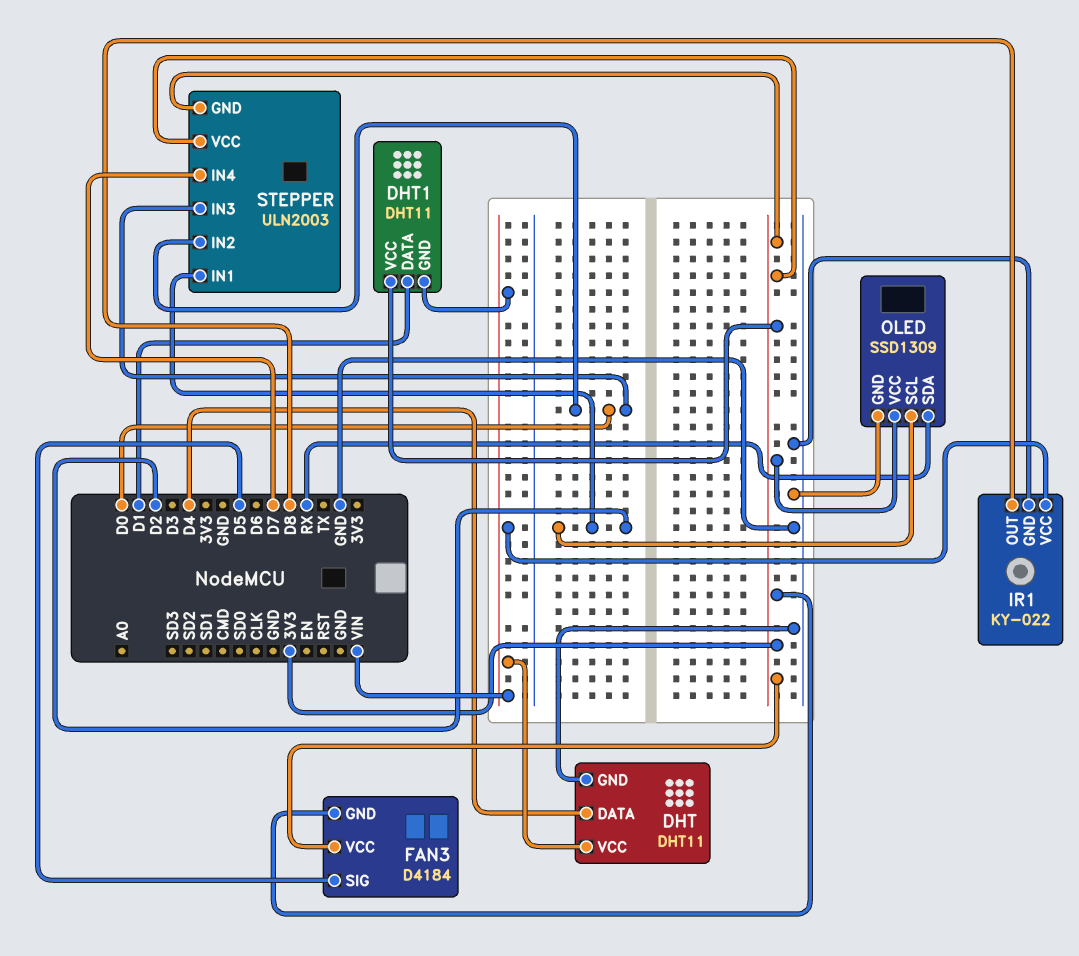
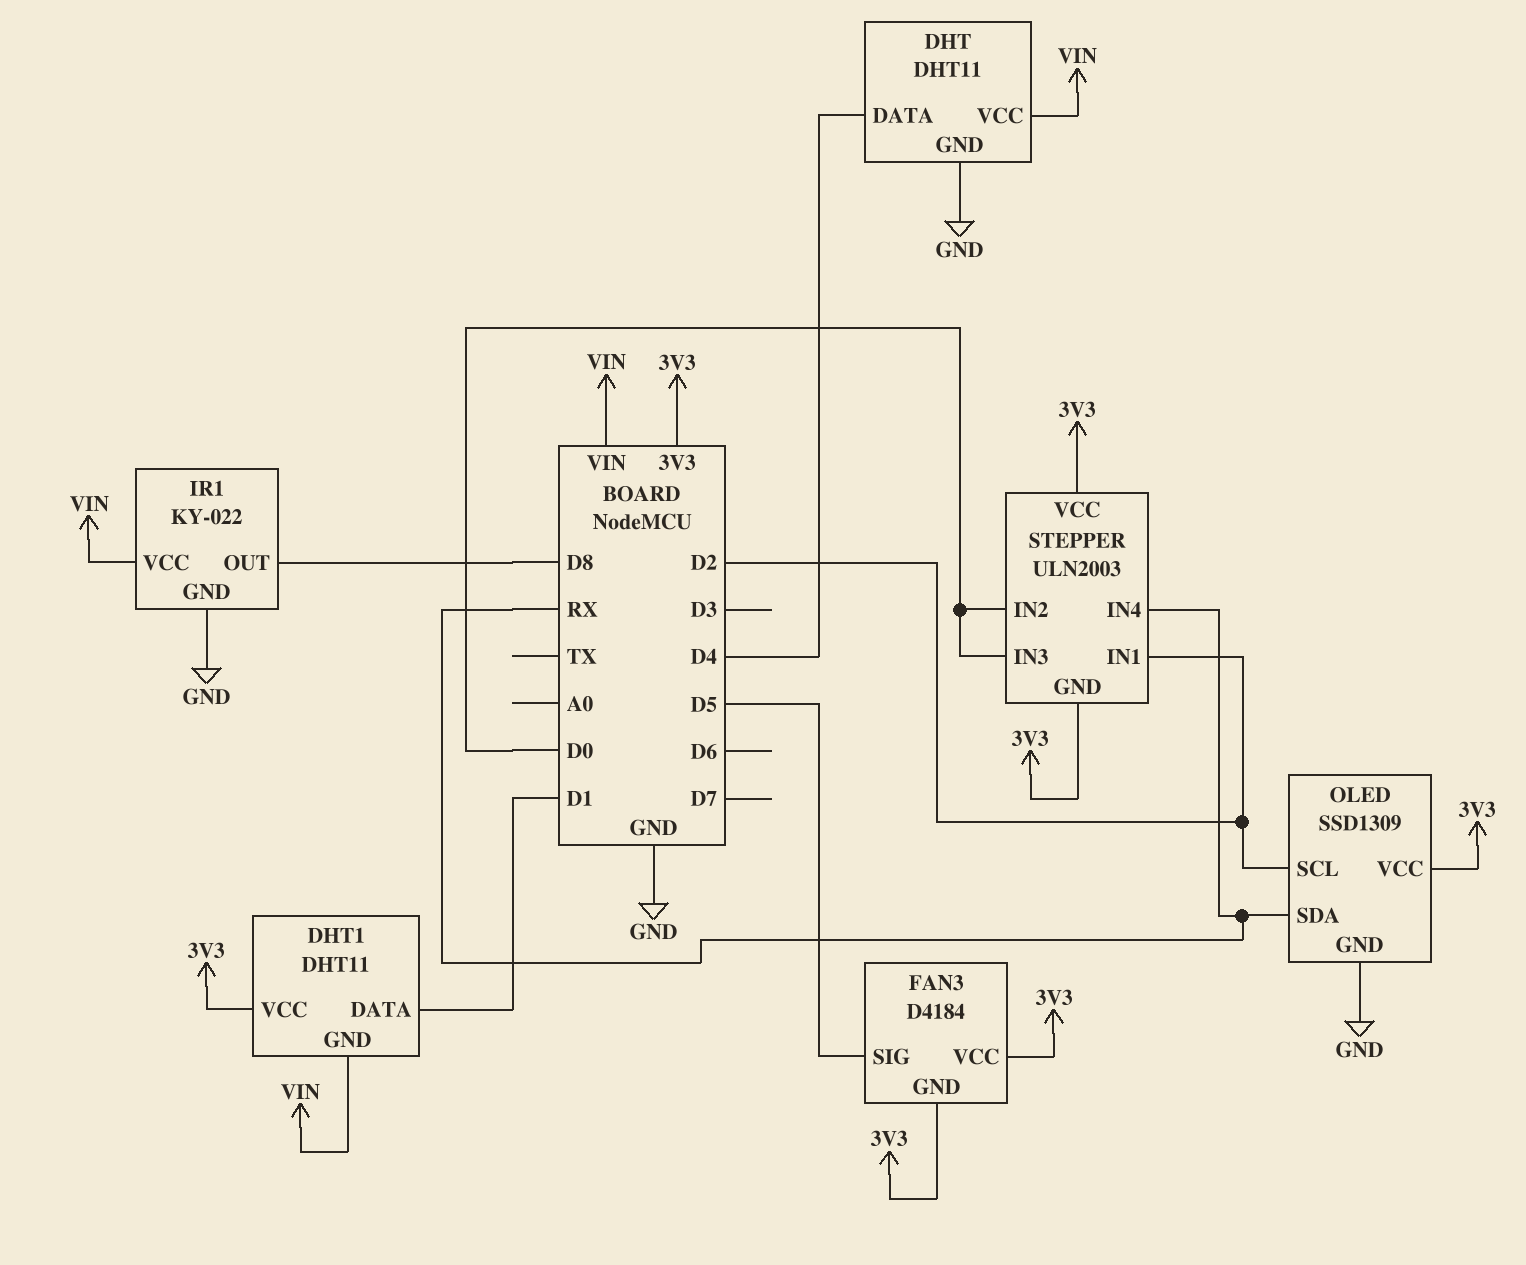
STEPPER pin IN4: D7 -> RX

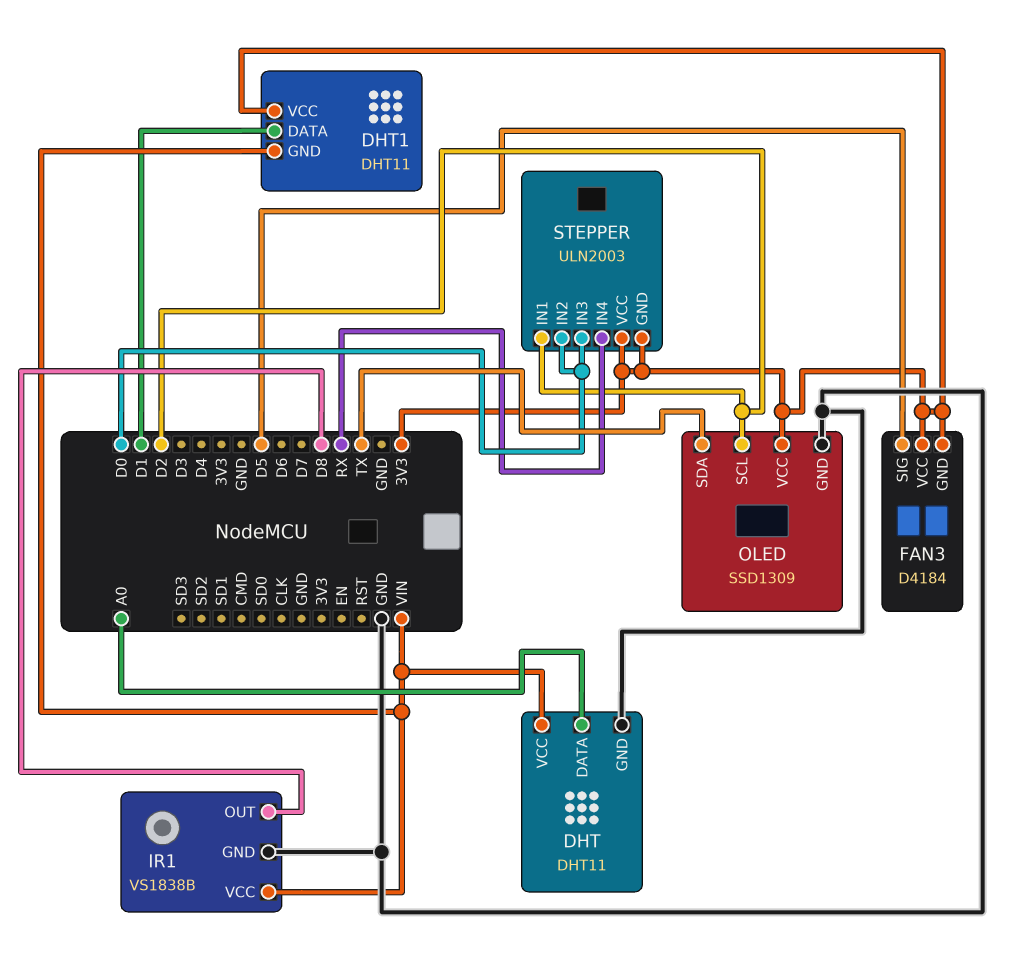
DHT pin DATA: D4 -> A0
IR1: KY-022 -> VS1838B
OLED pin SDA: RX -> TX

